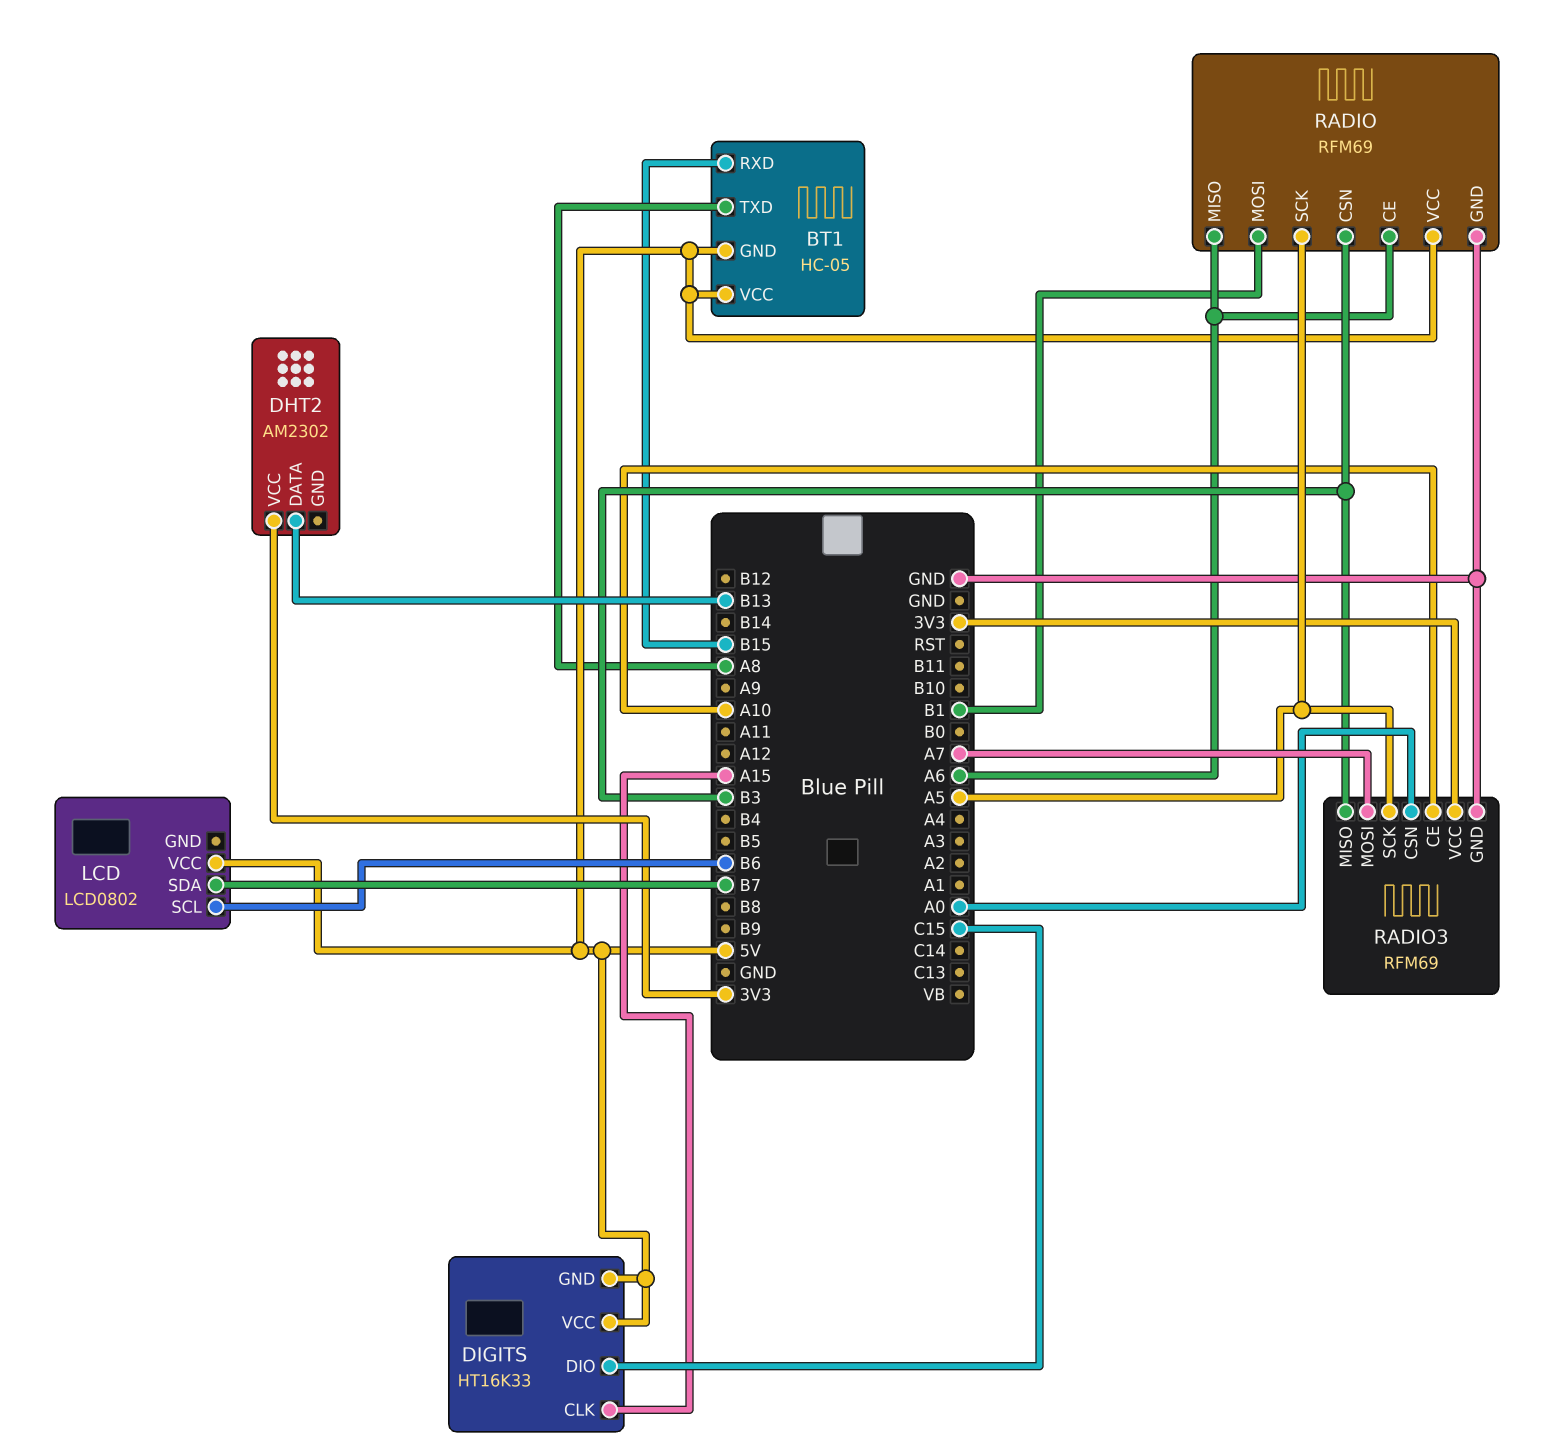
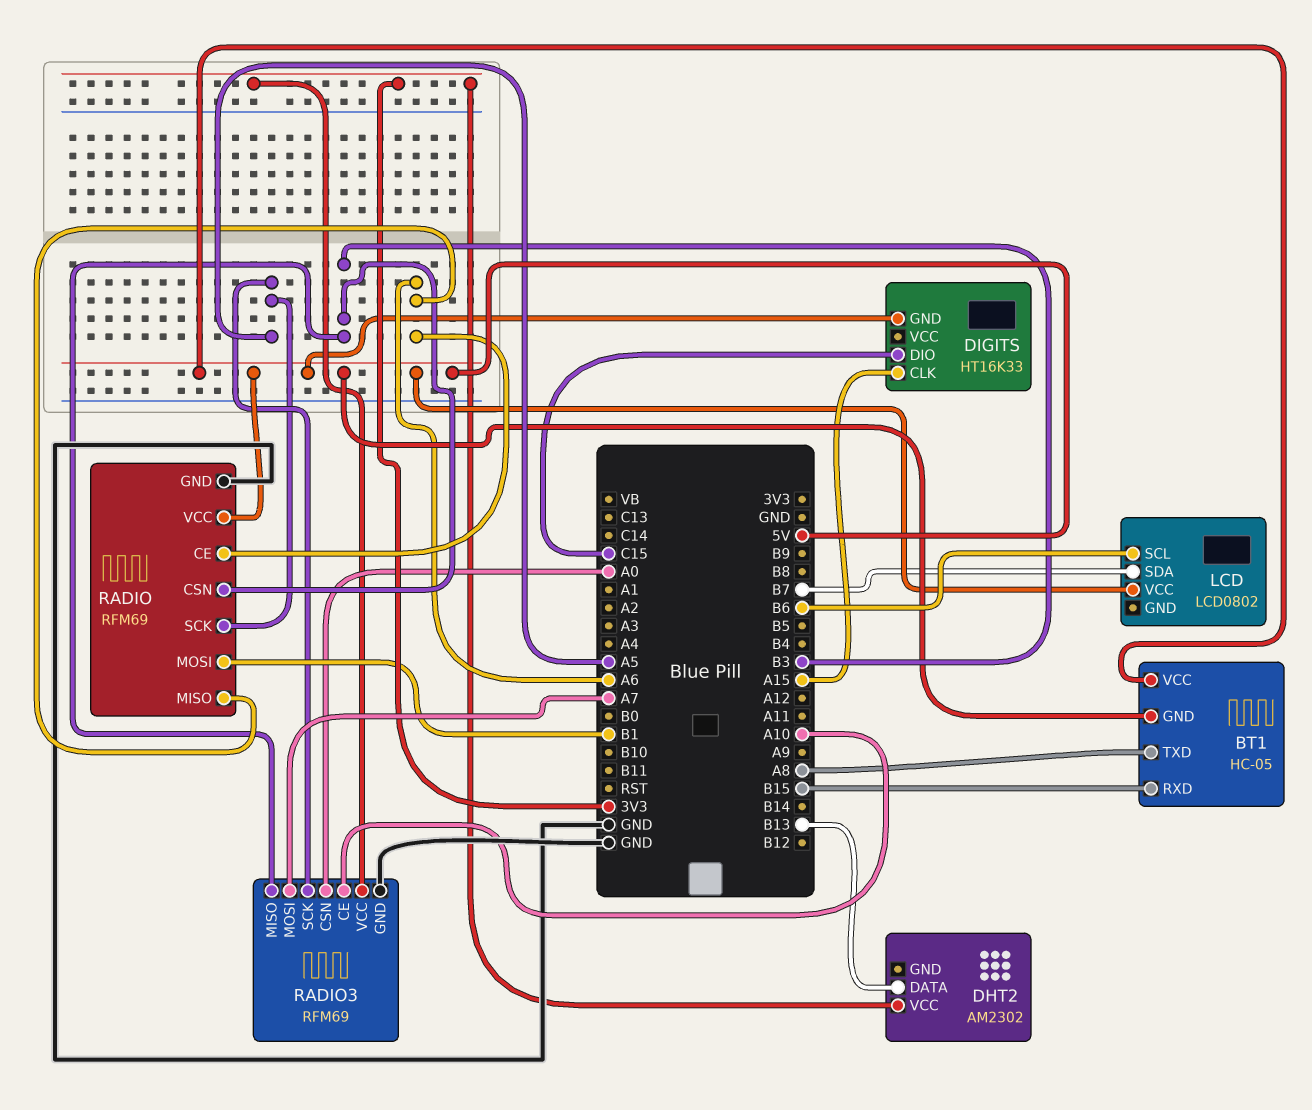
DIGITS pin VCC: 5V -> none

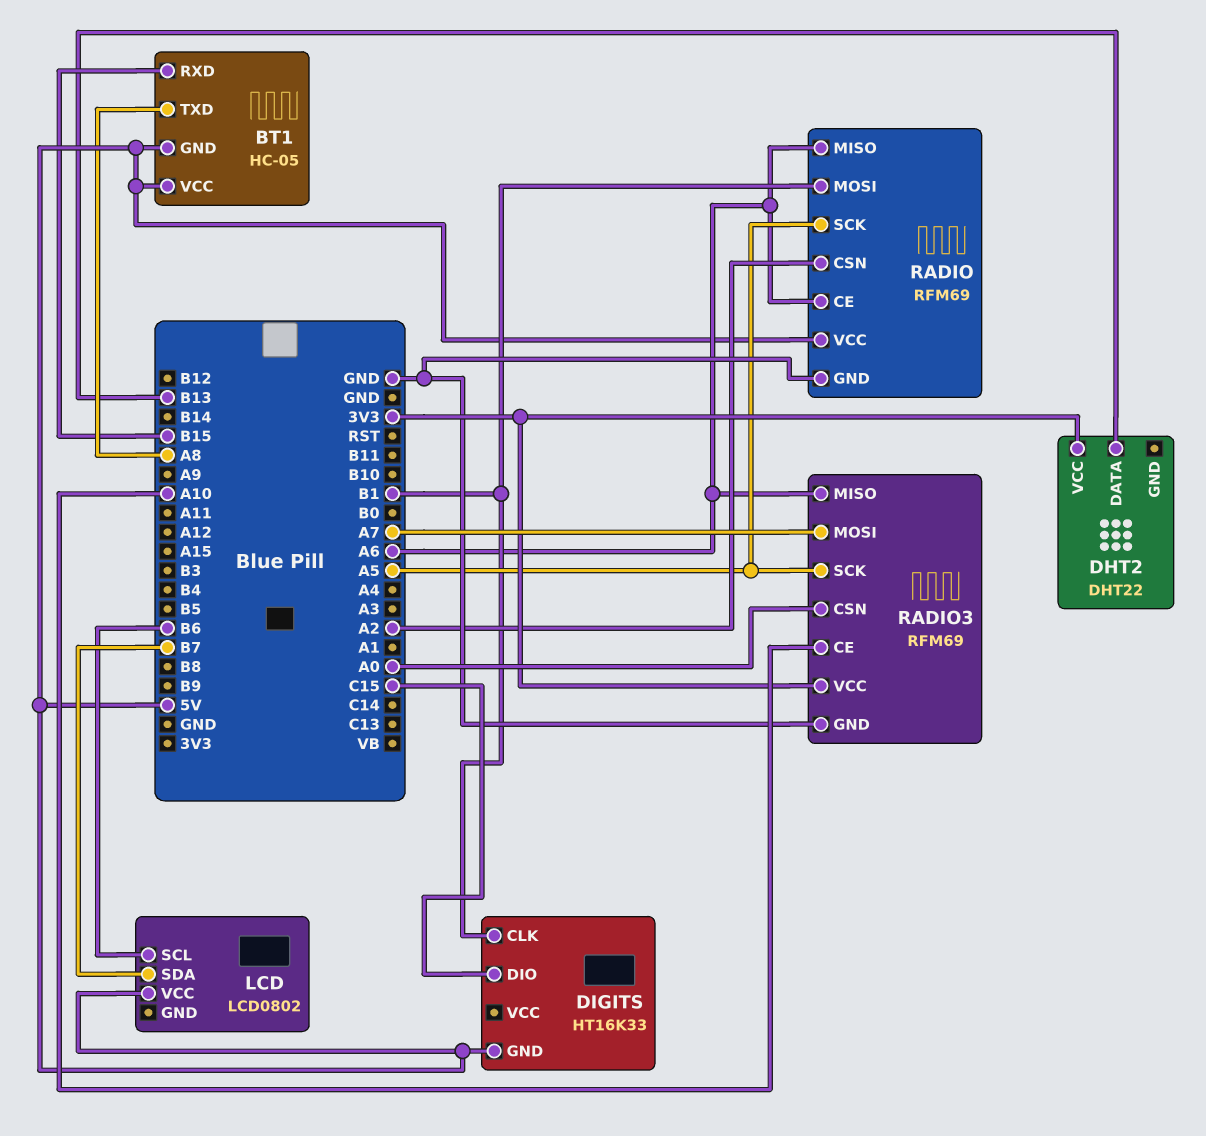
DHT2: AM2302 -> DHT22
DIGITS pin CLK: A15 -> B1
RADIO pin CSN: B3 -> A2
RADIO3 pin MISO: B3 -> A6

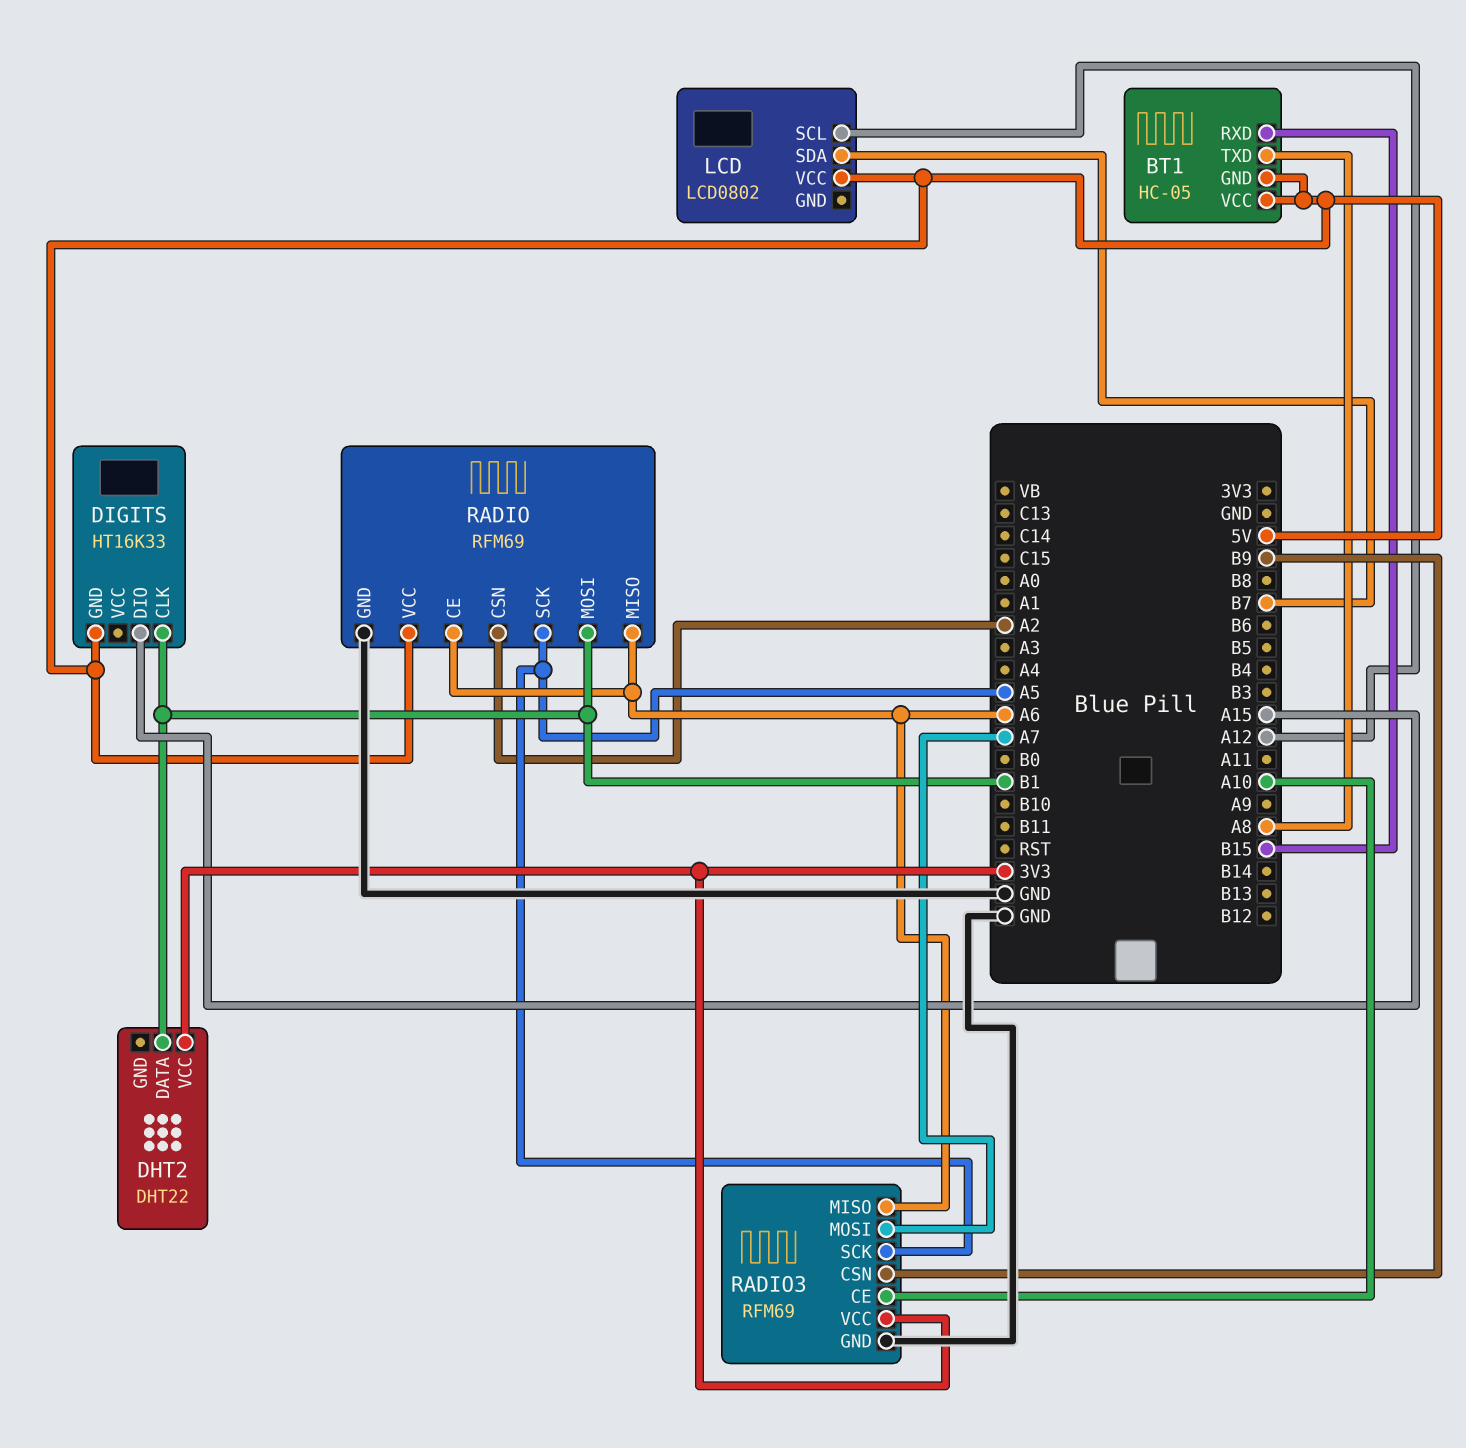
DHT2 pin DATA: B13 -> B1
DIGITS pin DIO: C15 -> A15
LCD pin SCL: B6 -> A12
RADIO3 pin CSN: A0 -> B9

